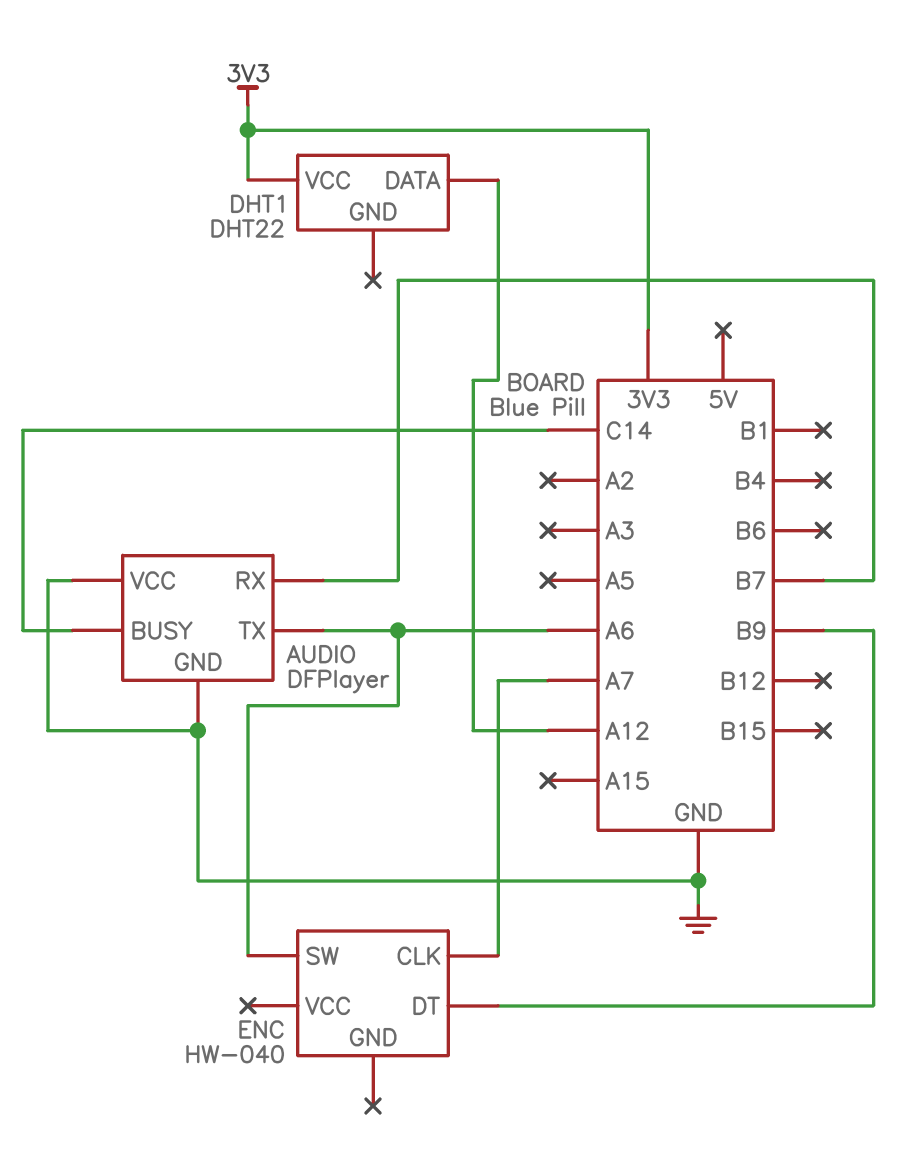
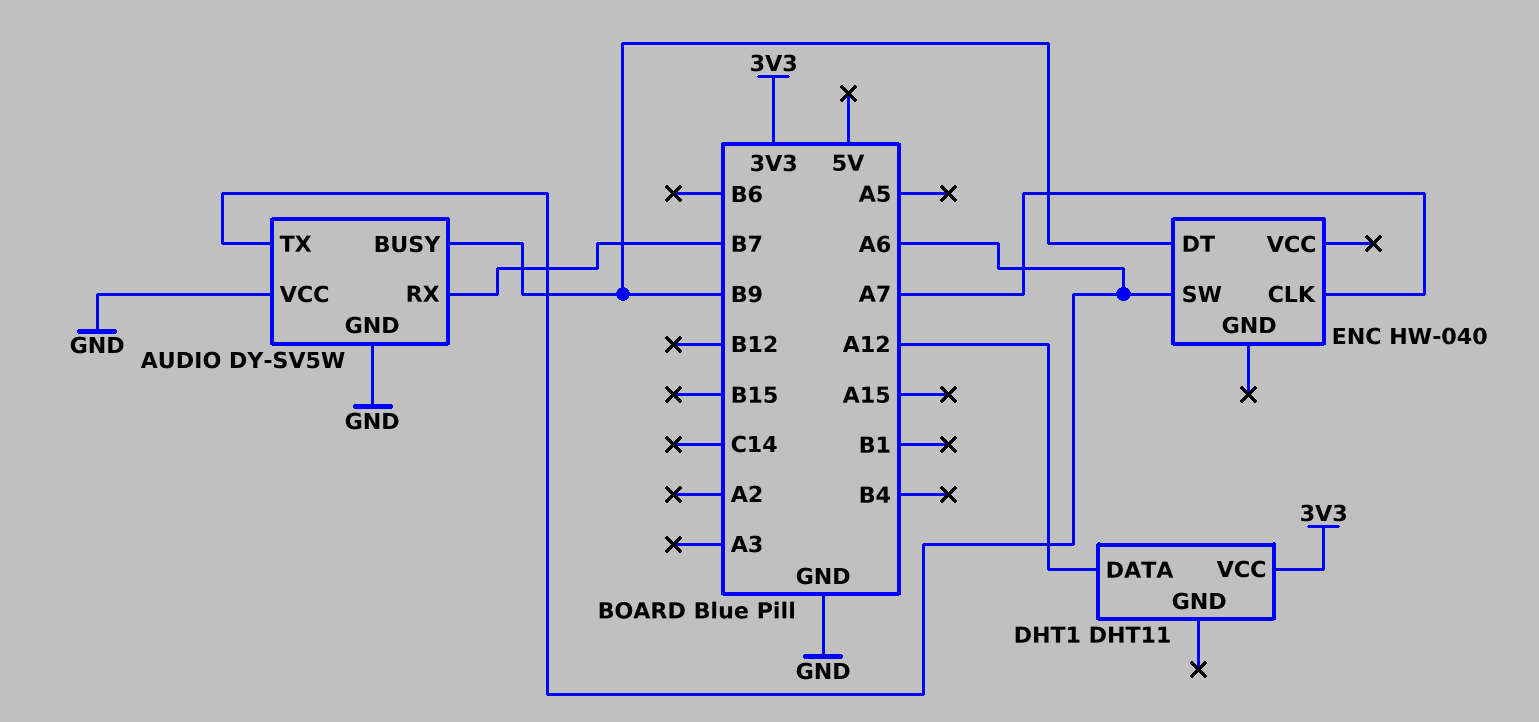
AUDIO: DFPlayer -> DY-SV5W
AUDIO pin BUSY: C14 -> B9
DHT1: DHT22 -> DHT11

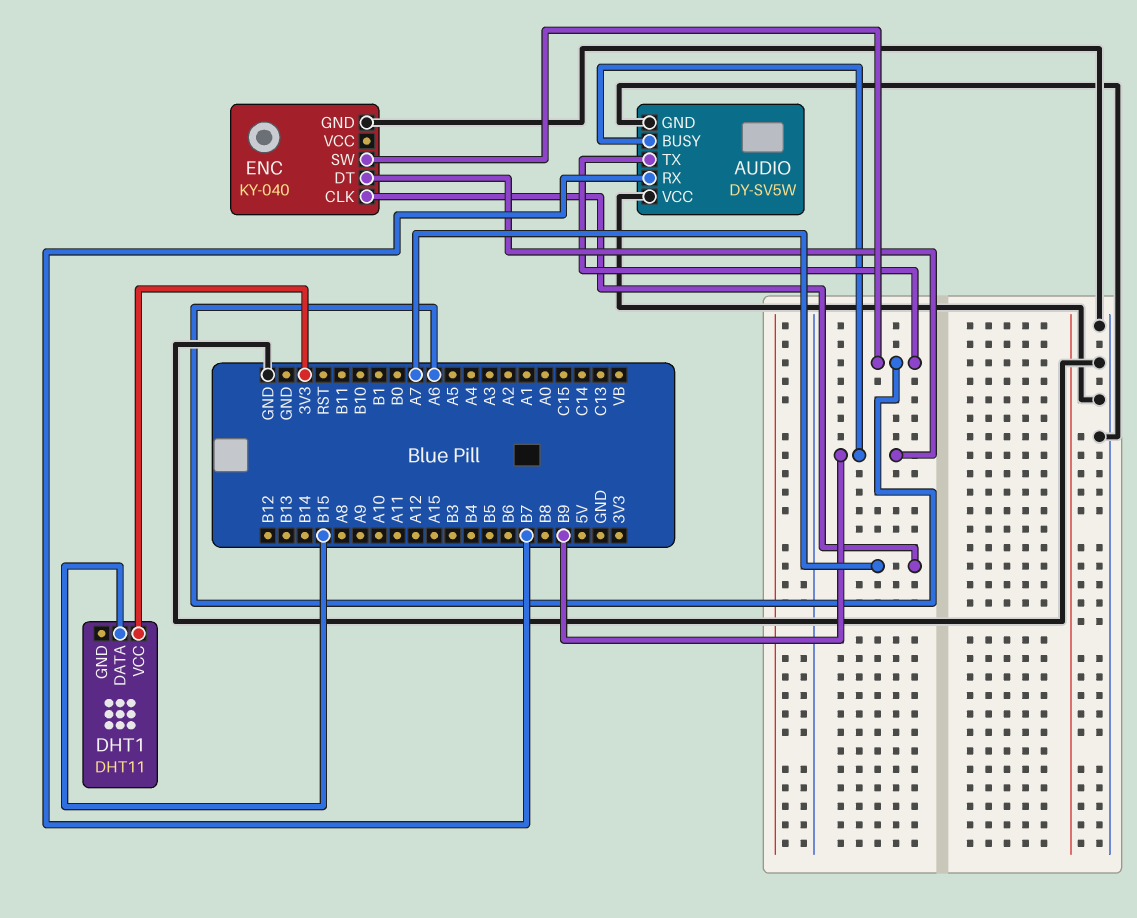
DHT1 pin DATA: A12 -> B15
ENC: HW-040 -> KY-040
ENC pin GND: none -> GND

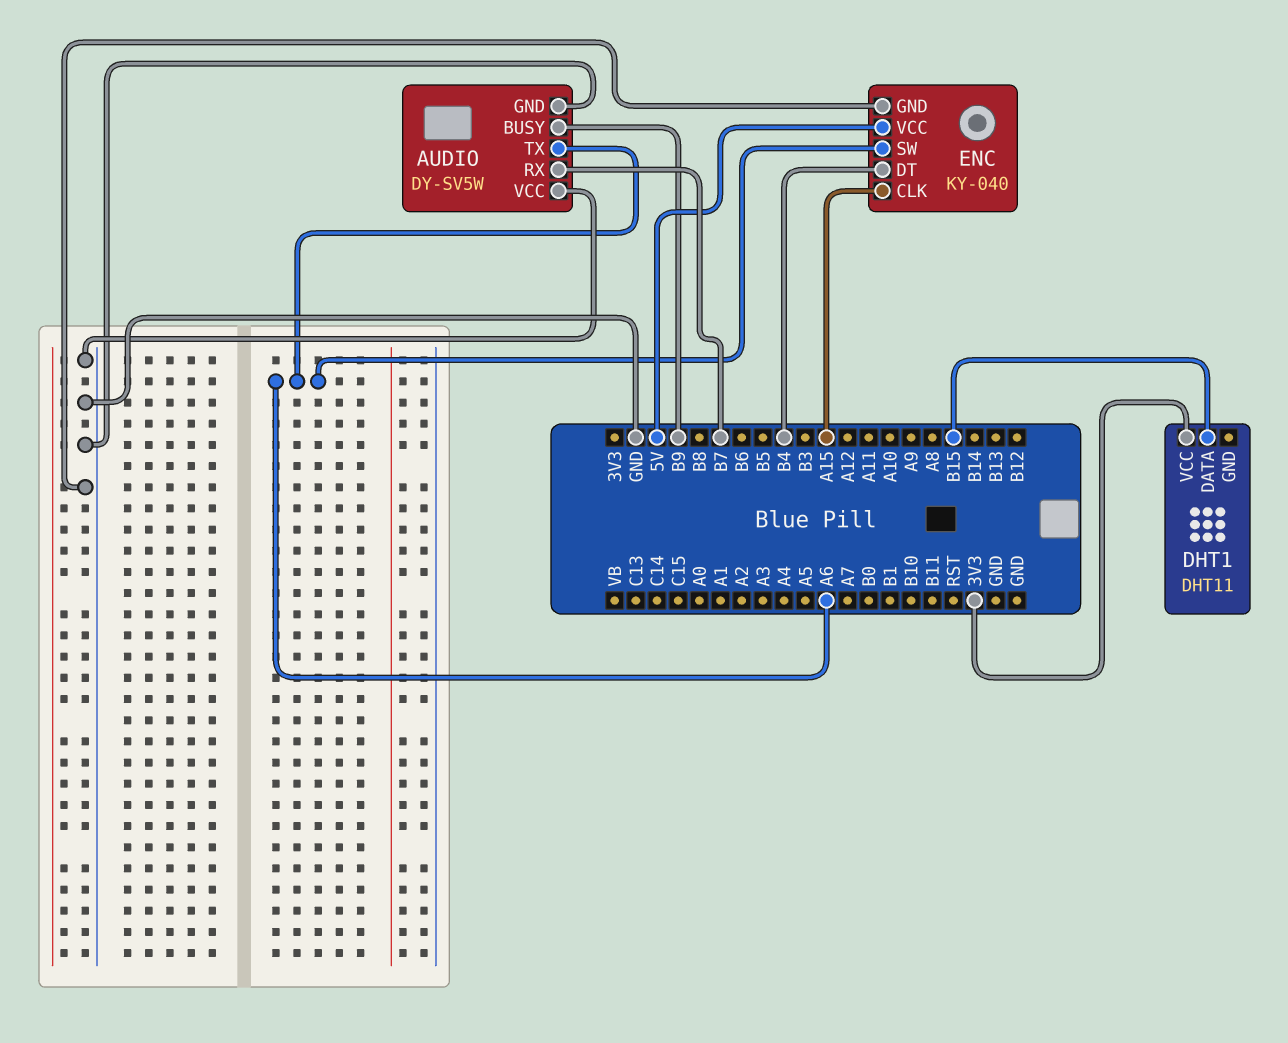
ENC pin CLK: A7 -> A15
ENC pin DT: B9 -> B4
ENC pin VCC: none -> 5V

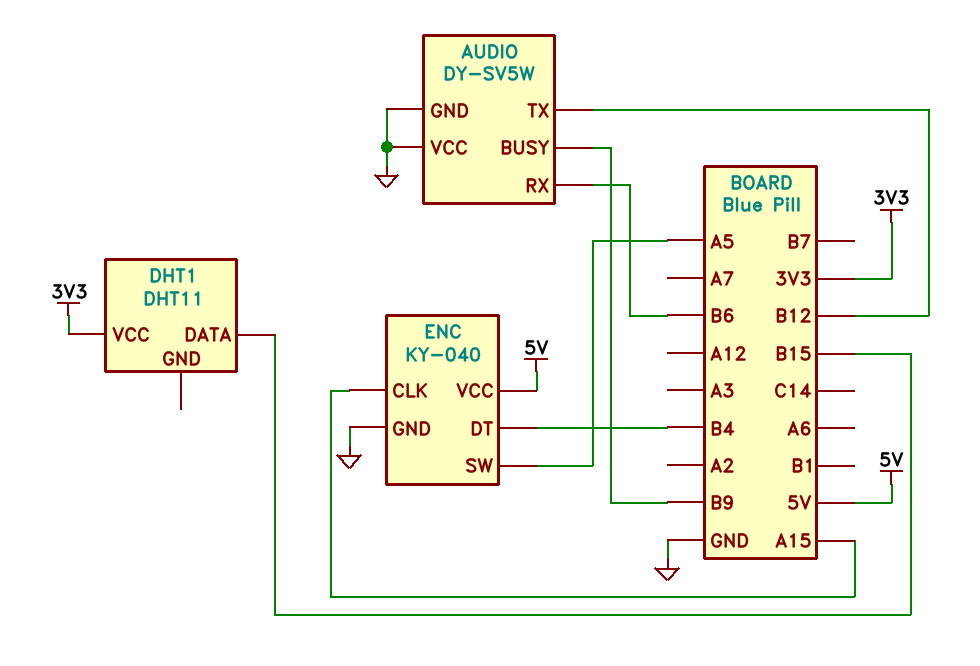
AUDIO pin RX: B7 -> B6
AUDIO pin TX: A6 -> B12
ENC pin SW: A6 -> A5

